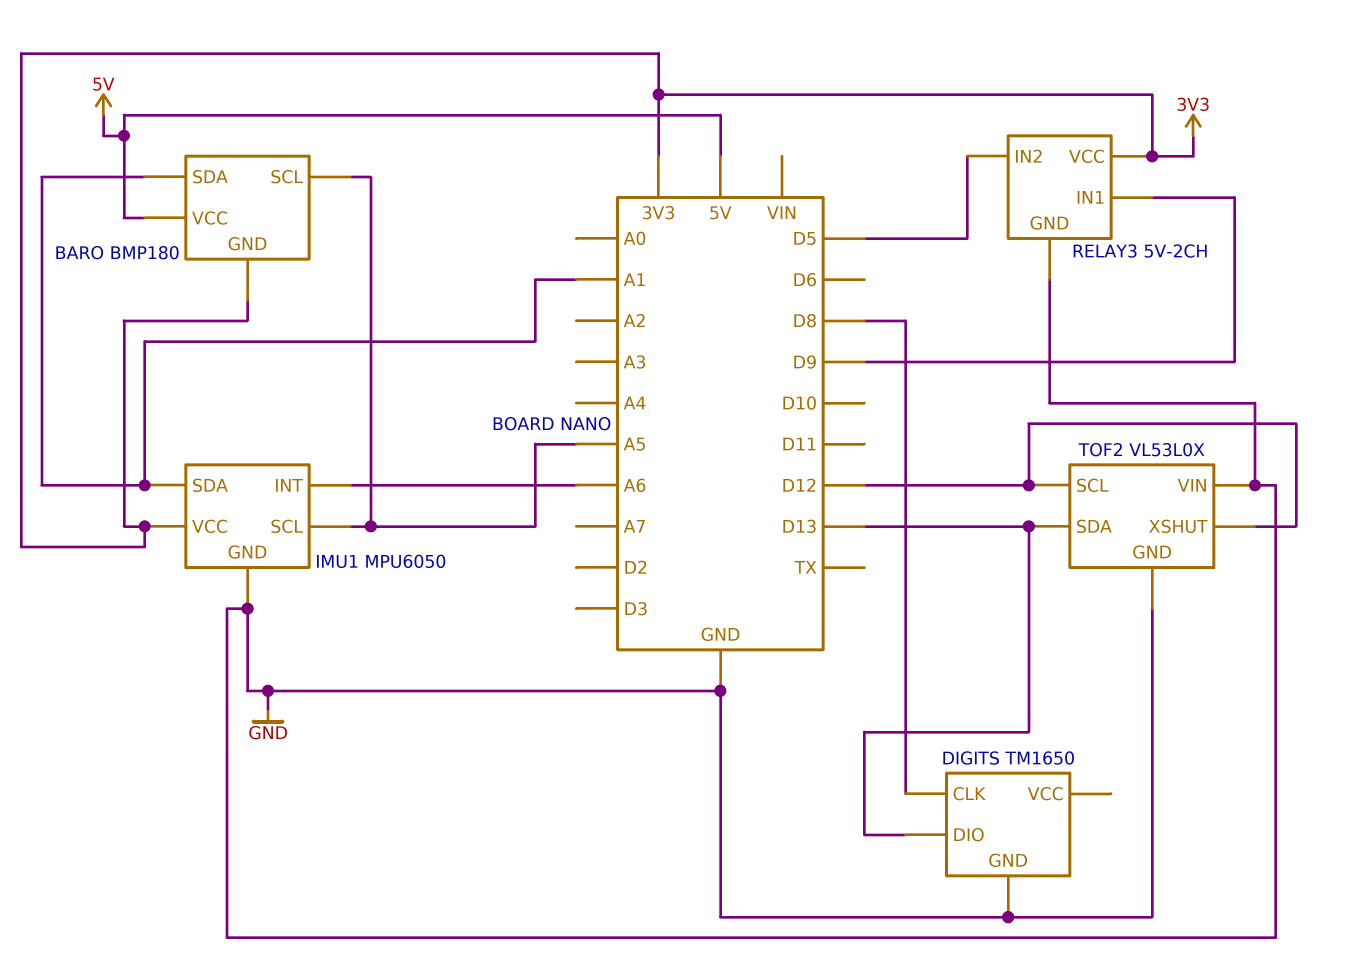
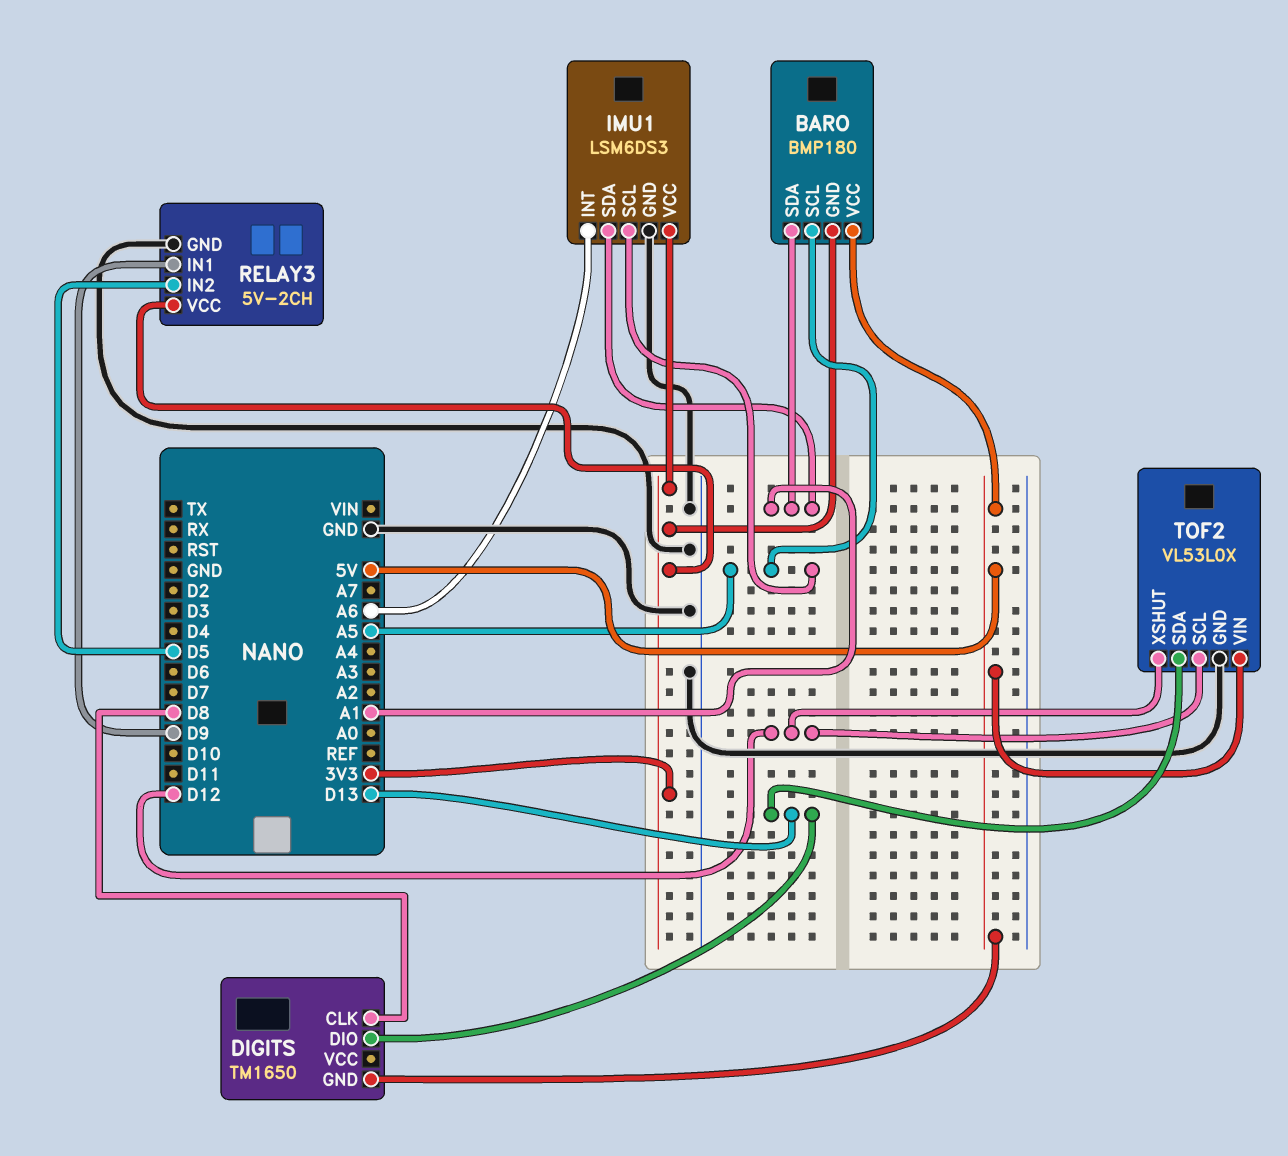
DIGITS pin GND: GND -> 5V
IMU1: MPU6050 -> LSM6DS3
TOF2 pin VIN: GND -> 5V

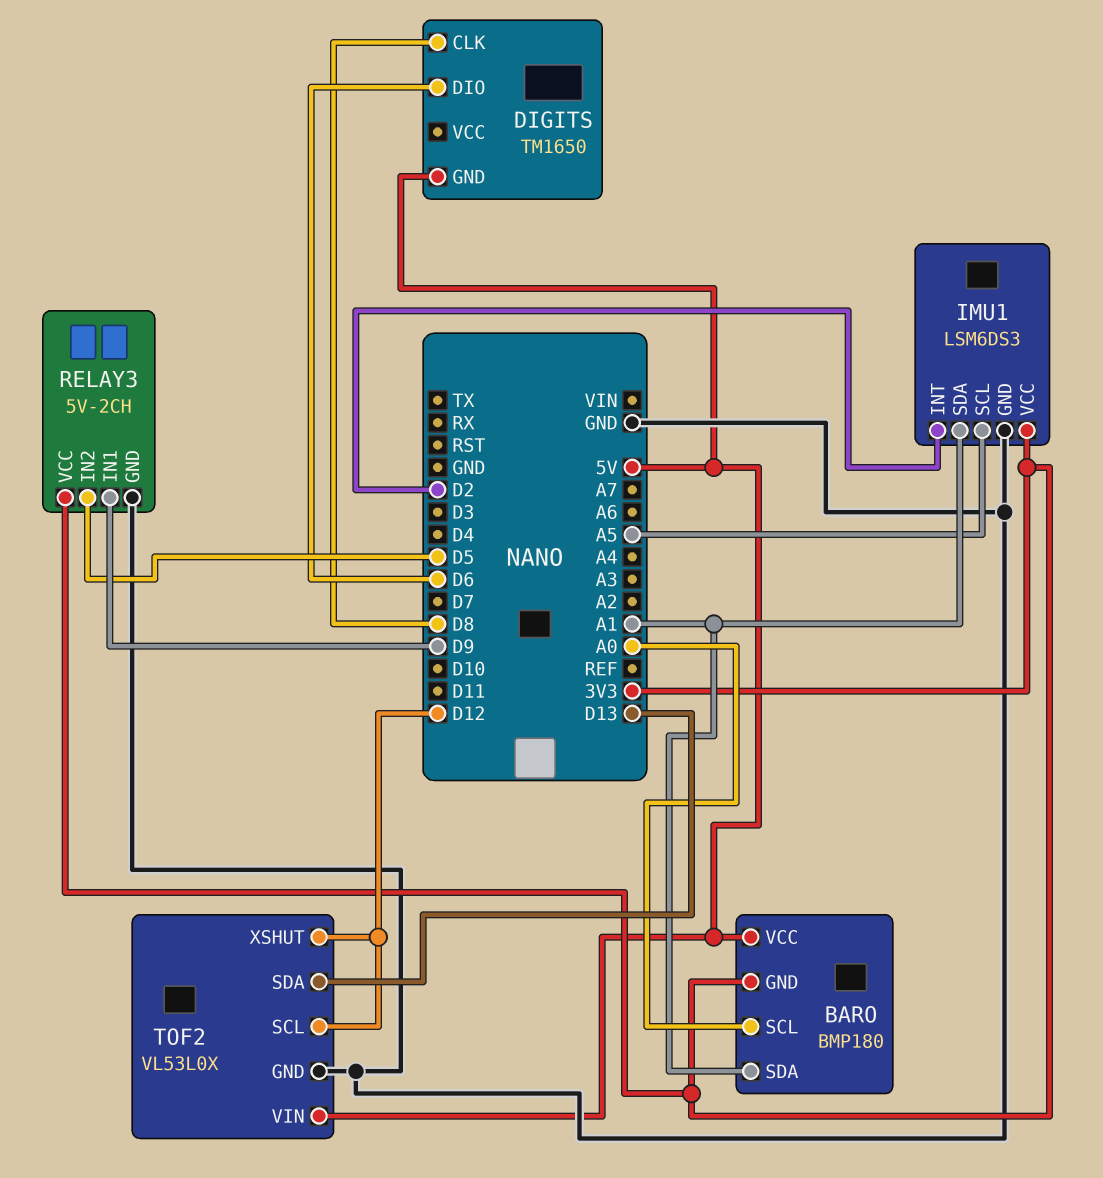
BARO pin SCL: A5 -> A0
DIGITS pin DIO: D13 -> D6
IMU1 pin INT: A6 -> D2

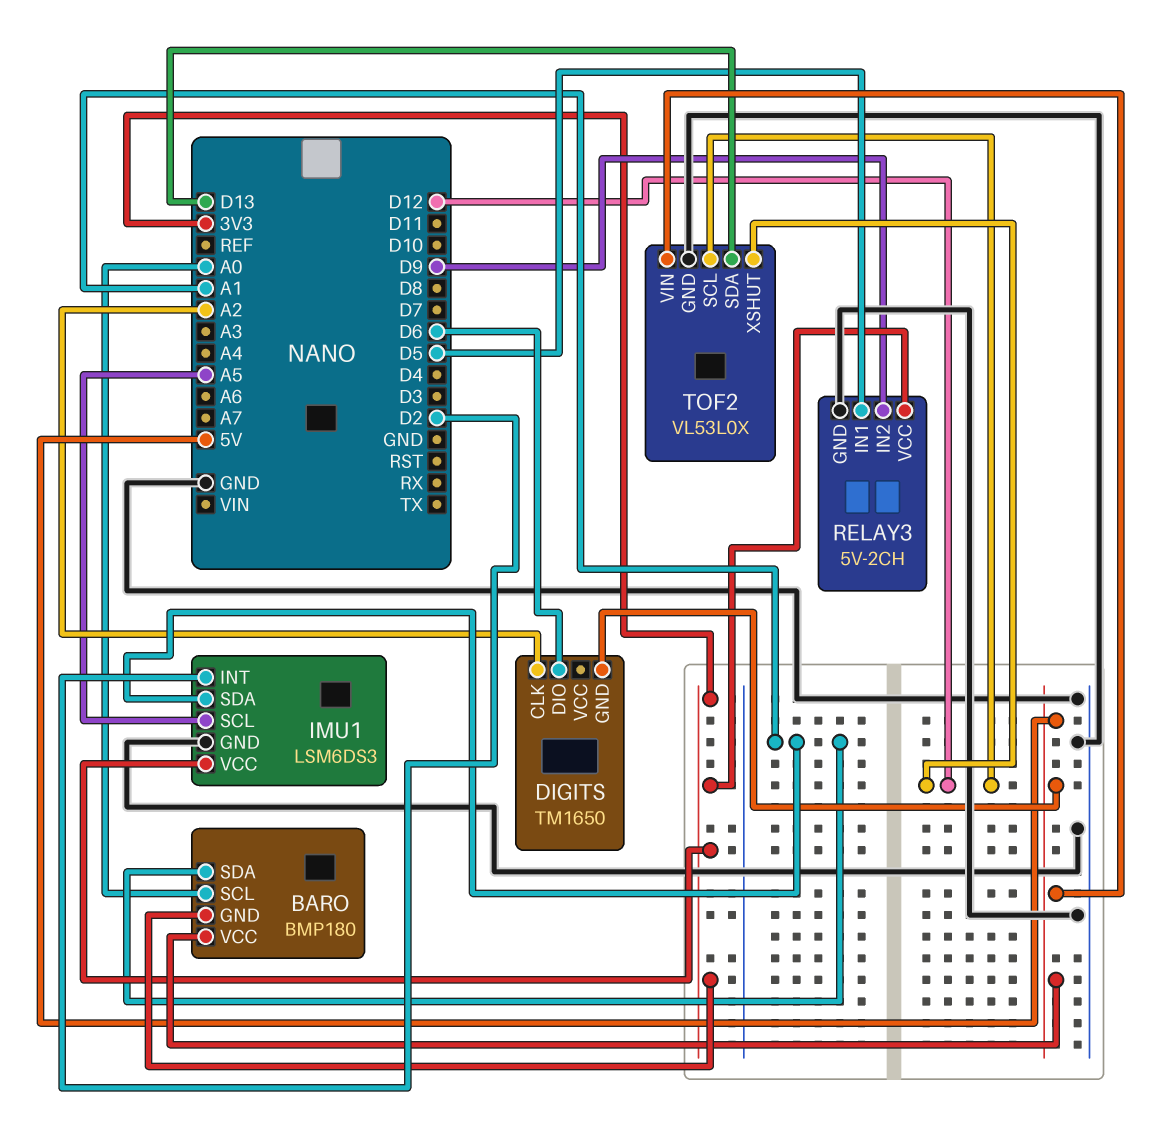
DIGITS pin CLK: D8 -> A2
RELAY3 pin IN1: D9 -> D5
RELAY3 pin IN2: D5 -> D9

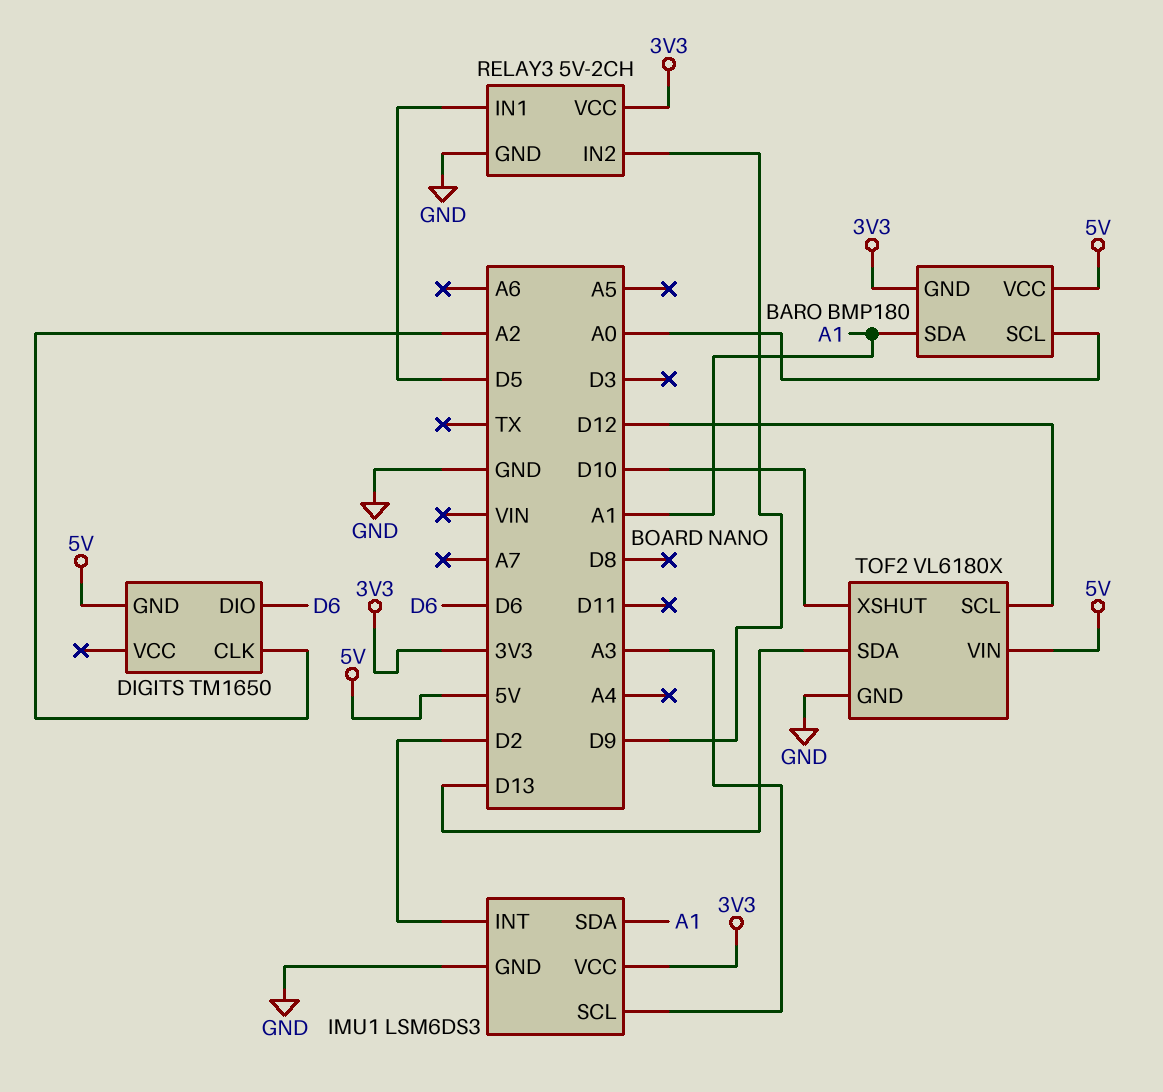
IMU1 pin SCL: A5 -> A3
TOF2: VL53L0X -> VL6180X
TOF2 pin XSHUT: D12 -> D10

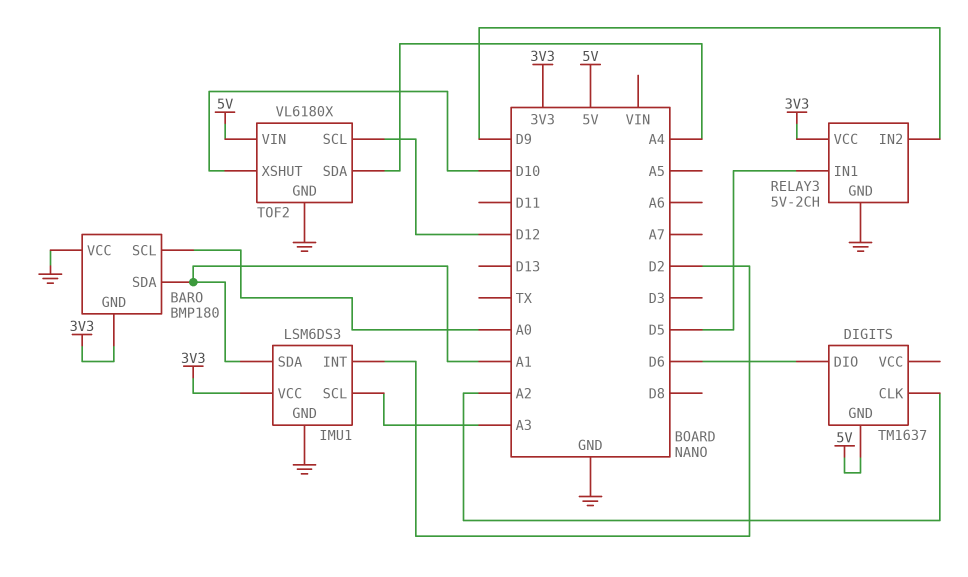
BARO pin VCC: 5V -> GND
DIGITS: TM1650 -> TM1637
TOF2 pin SDA: D13 -> A4

